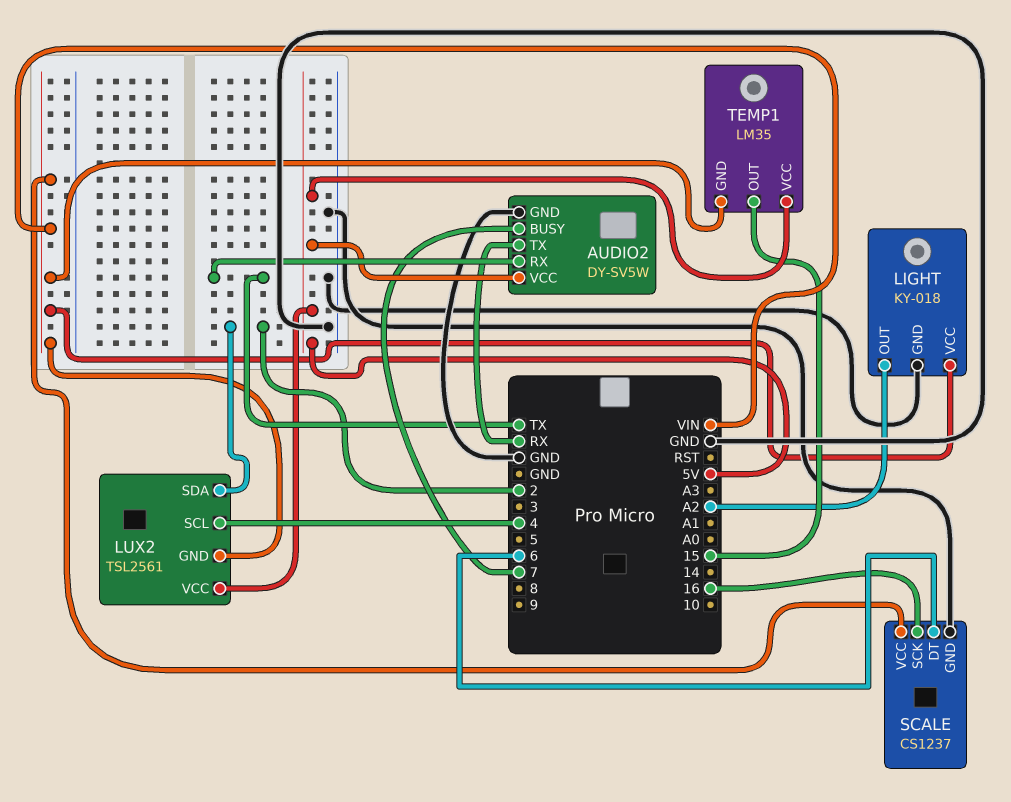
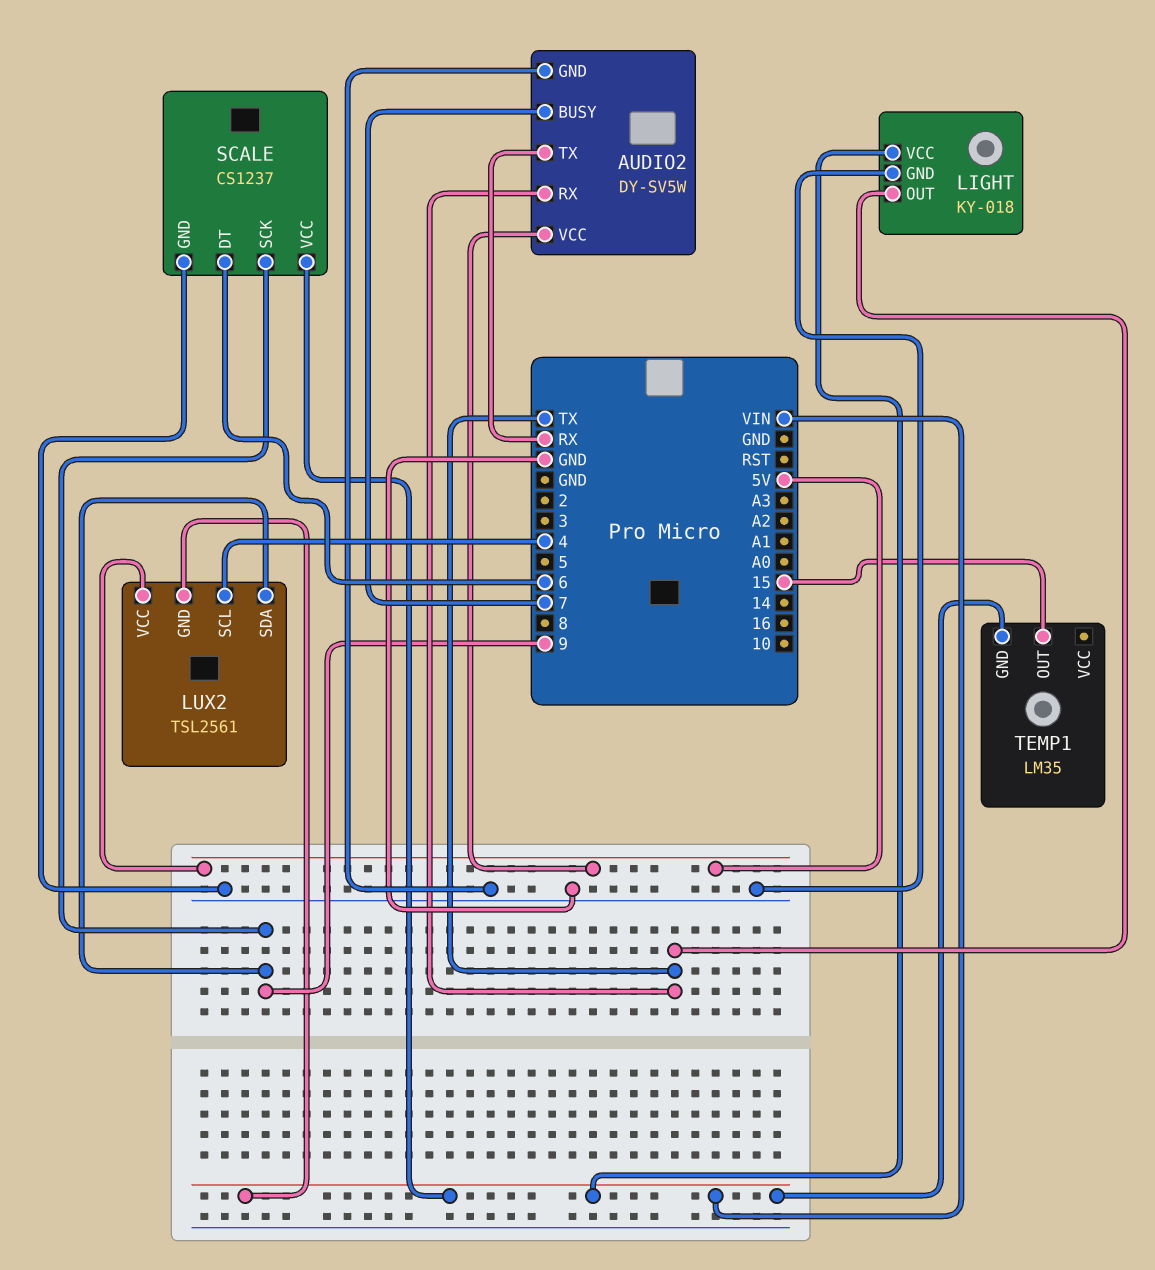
LIGHT pin OUT: A2 -> TX
LUX2 pin SDA: 2 -> 9
SCALE pin SCK: 16 -> 9
TEMP1 pin VCC: 5V -> none

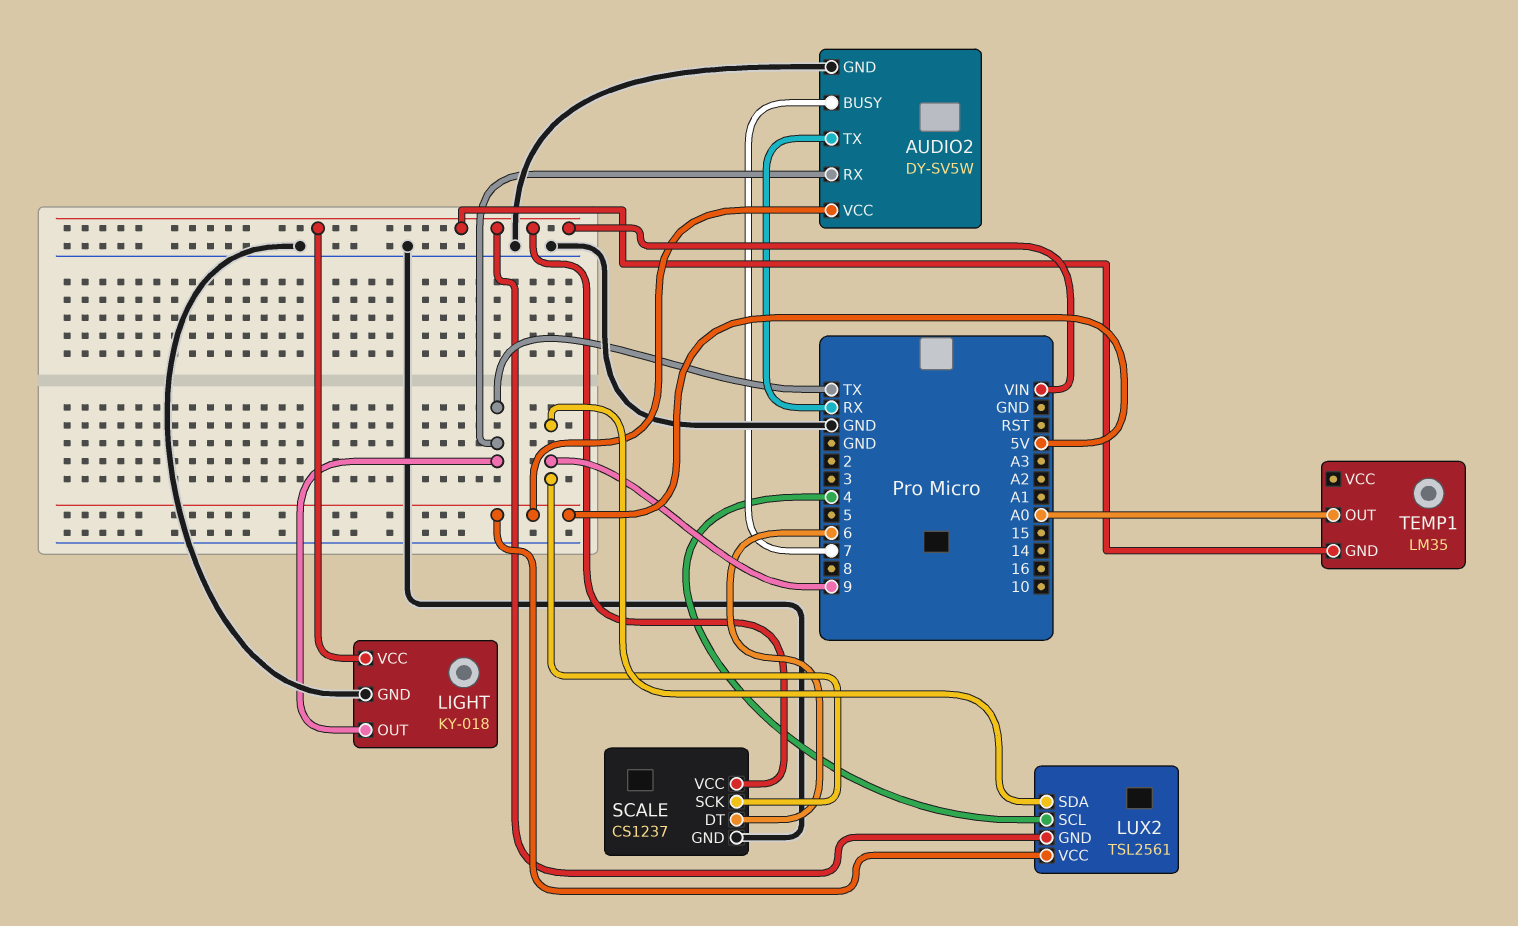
TEMP1 pin OUT: 15 -> A0

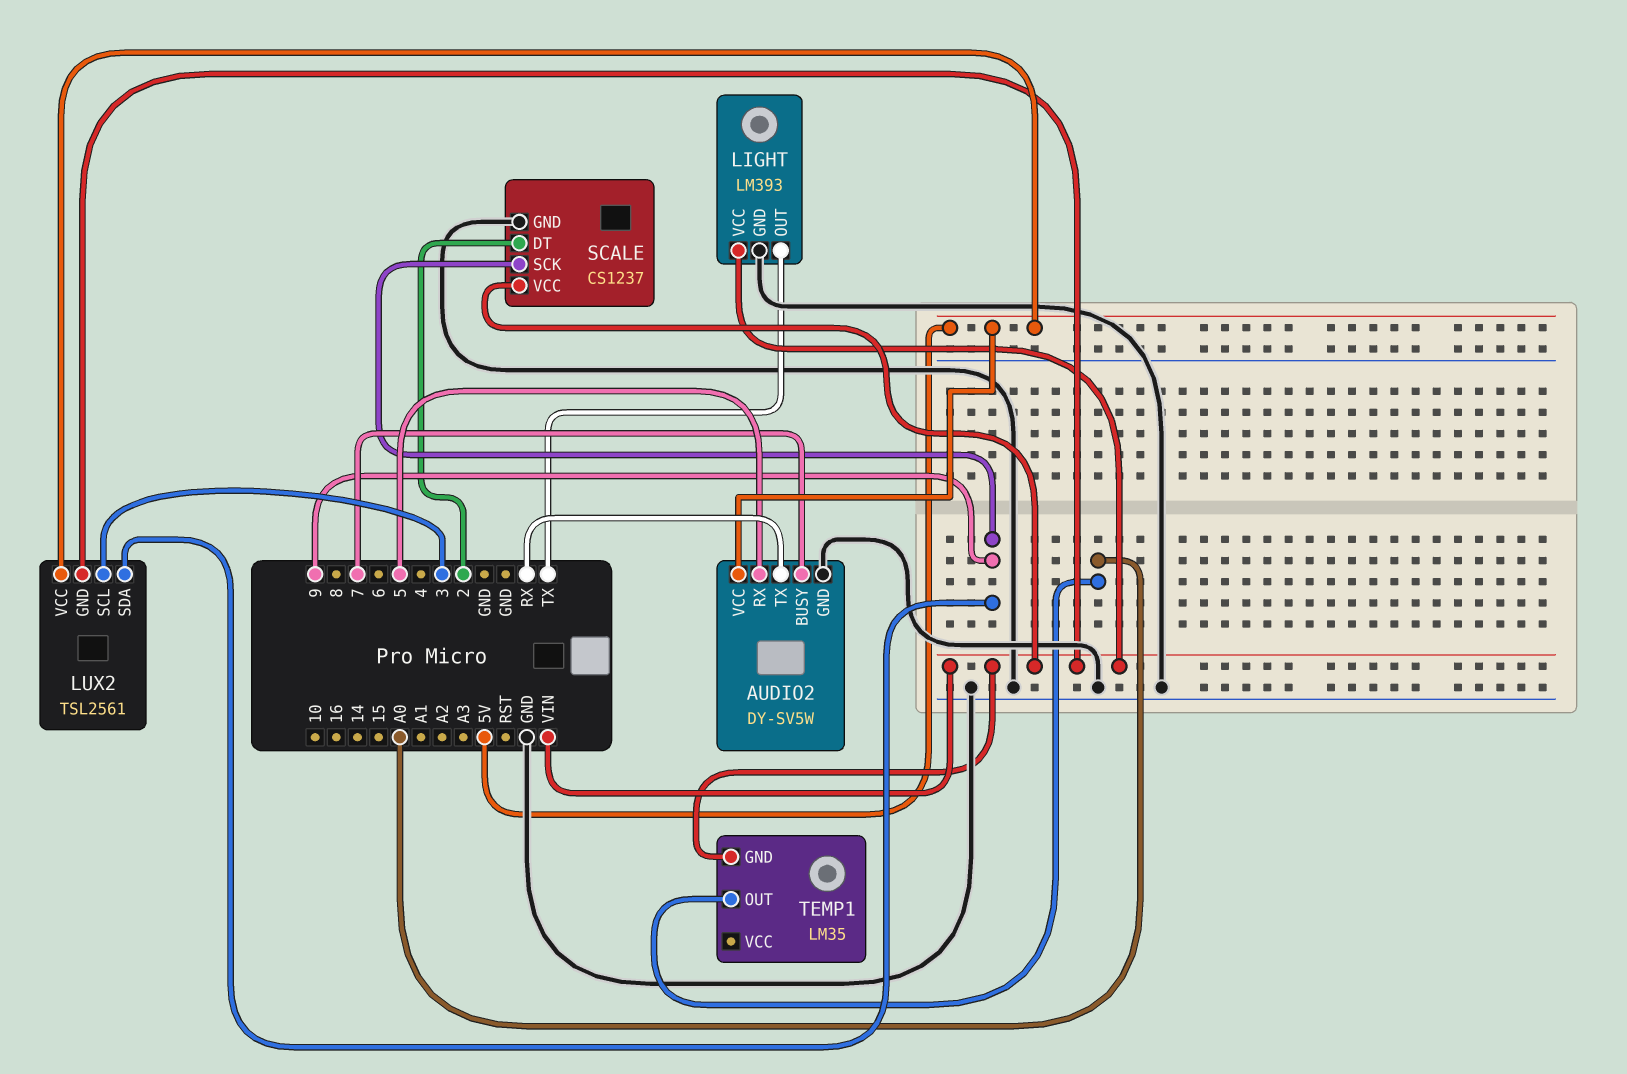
AUDIO2 pin RX: TX -> 5
LIGHT: KY-018 -> LM393
LUX2 pin SCL: 4 -> 3
SCALE pin DT: 6 -> 2

